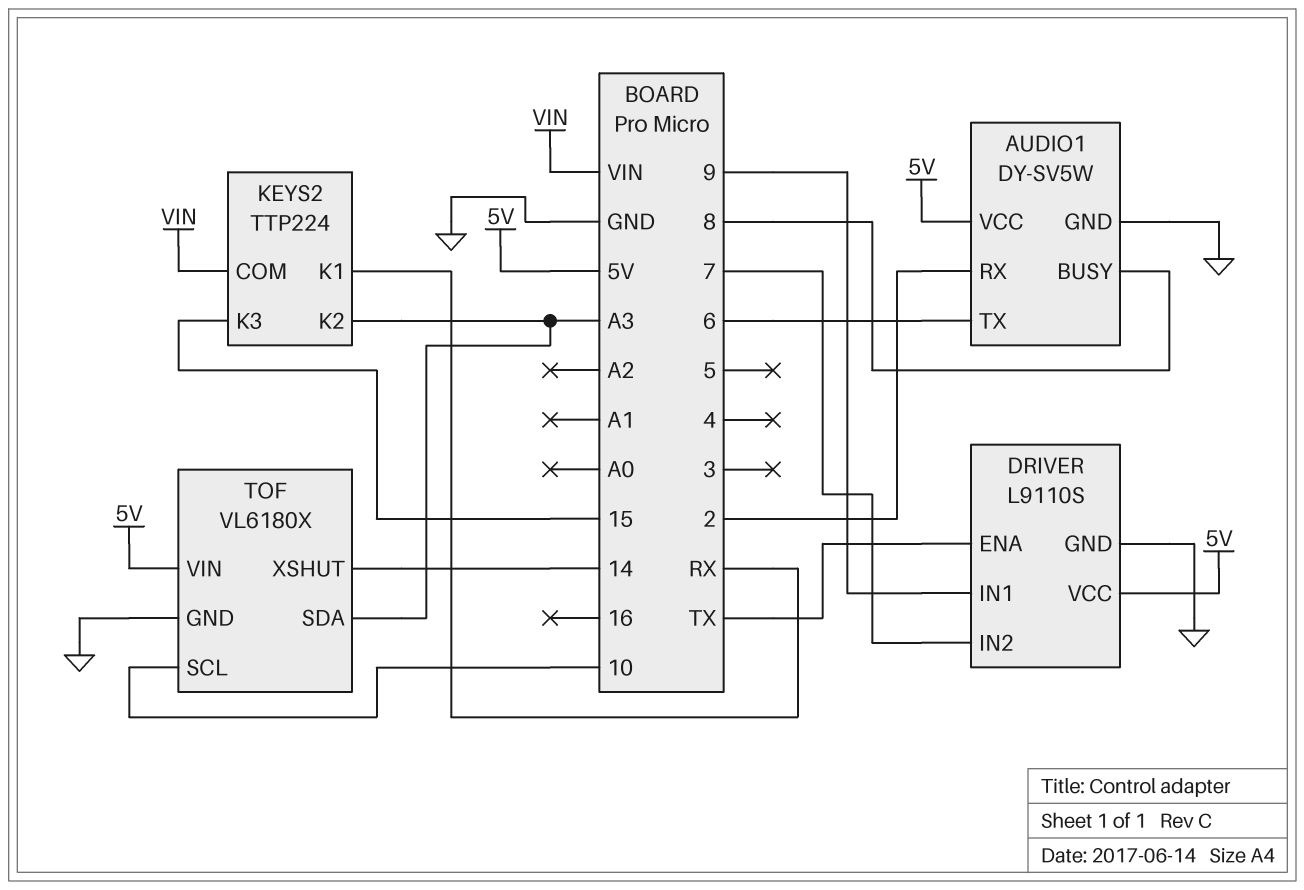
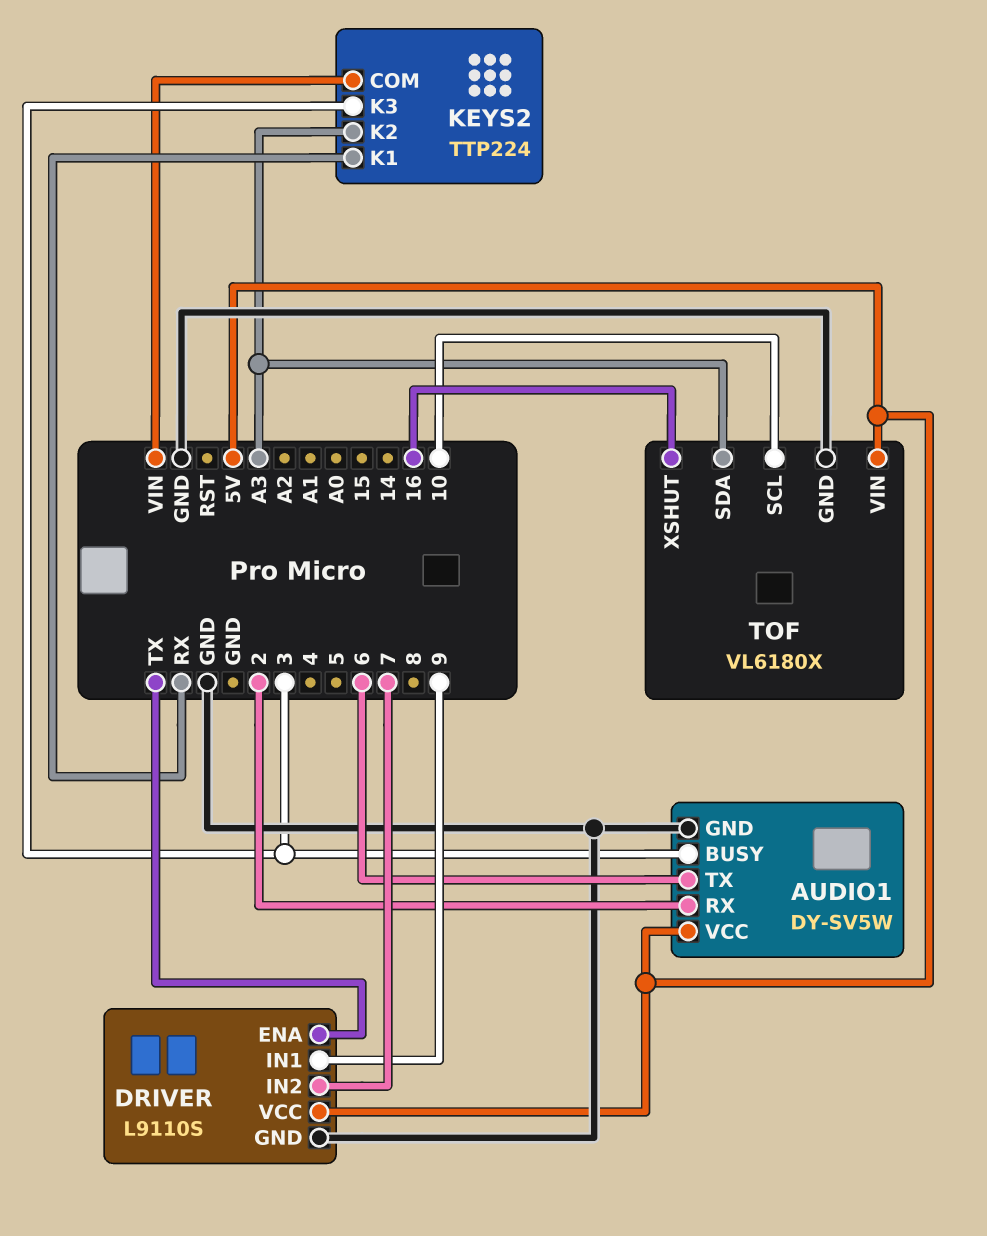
AUDIO1 pin BUSY: 8 -> 3
KEYS2 pin K3: 15 -> 3
TOF pin XSHUT: 14 -> 16

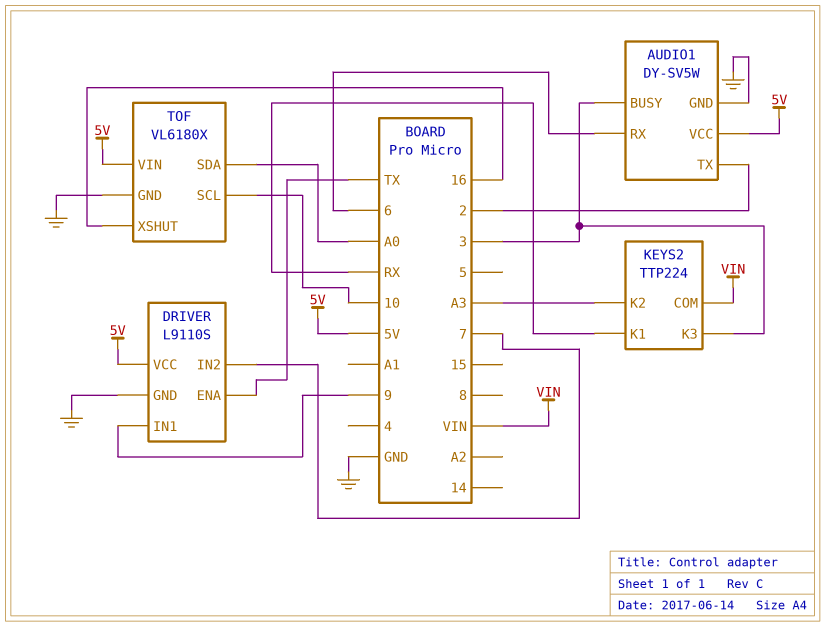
AUDIO1 pin RX: 2 -> 6
AUDIO1 pin TX: 6 -> 2
TOF pin SDA: A3 -> A0

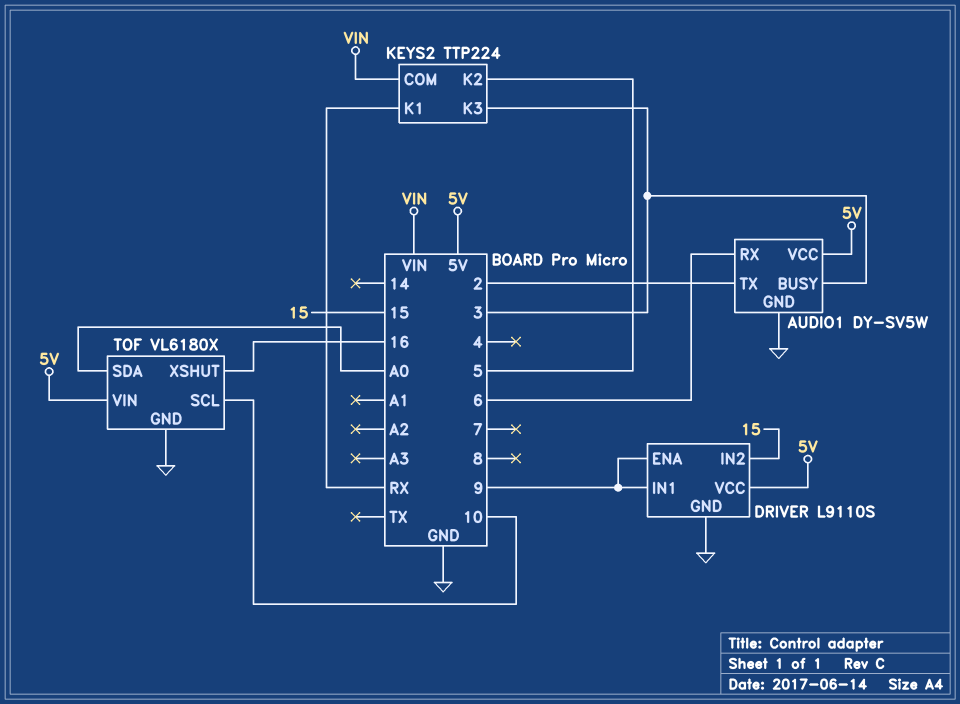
DRIVER pin ENA: TX -> 9
DRIVER pin IN2: 7 -> 15
KEYS2 pin K2: A3 -> 5

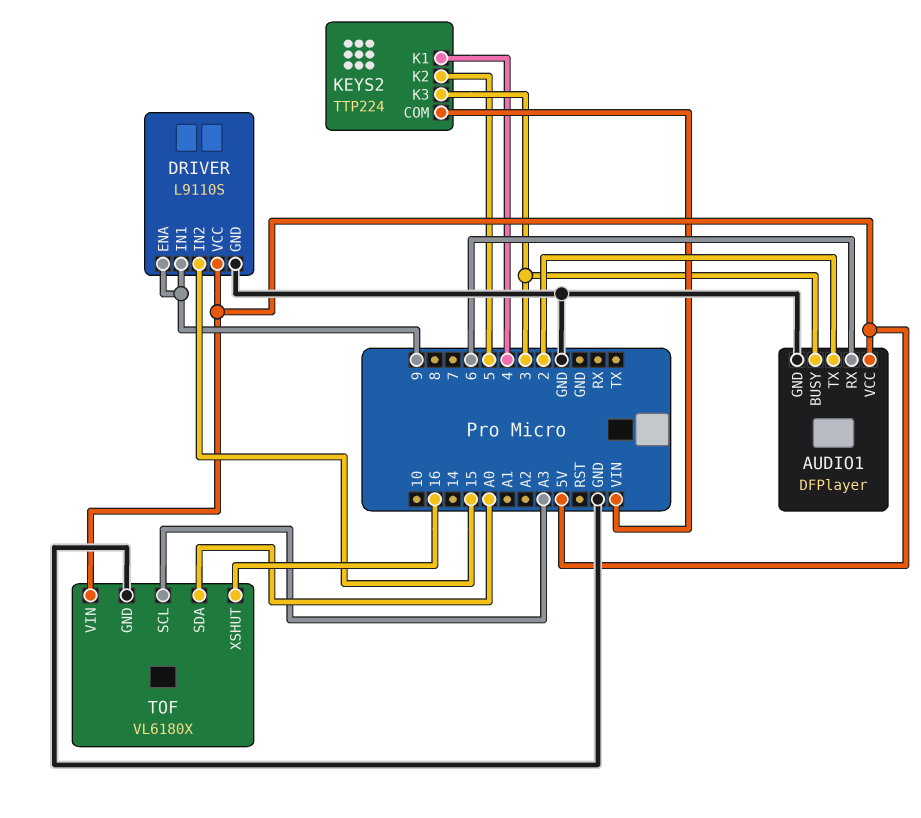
AUDIO1: DY-SV5W -> DFPlayer
KEYS2 pin K1: RX -> 4
TOF pin SCL: 10 -> A3

